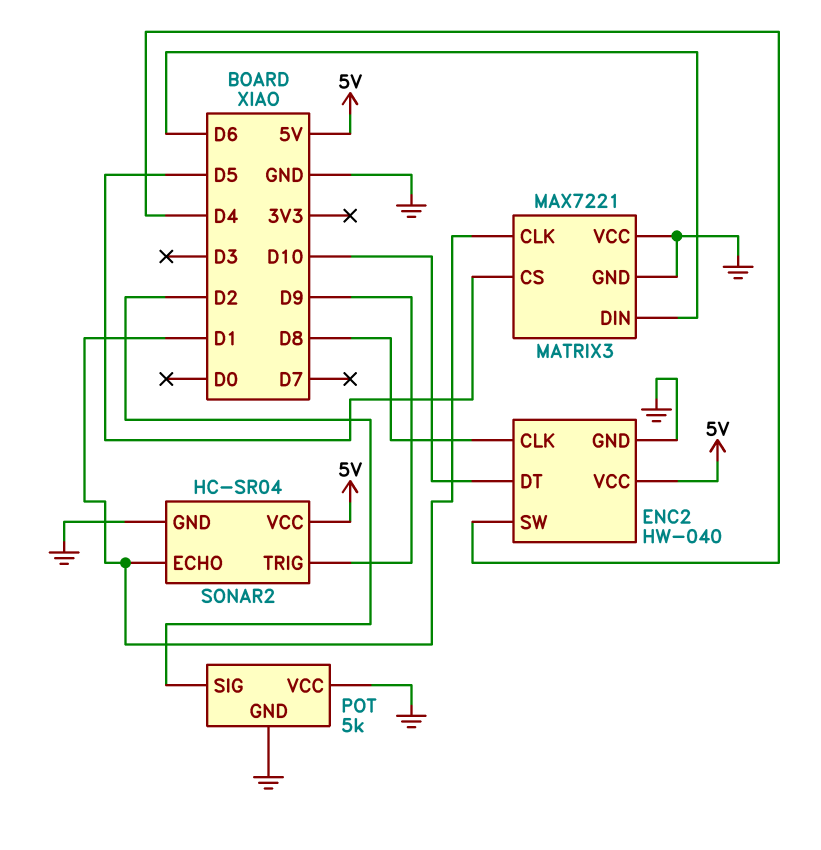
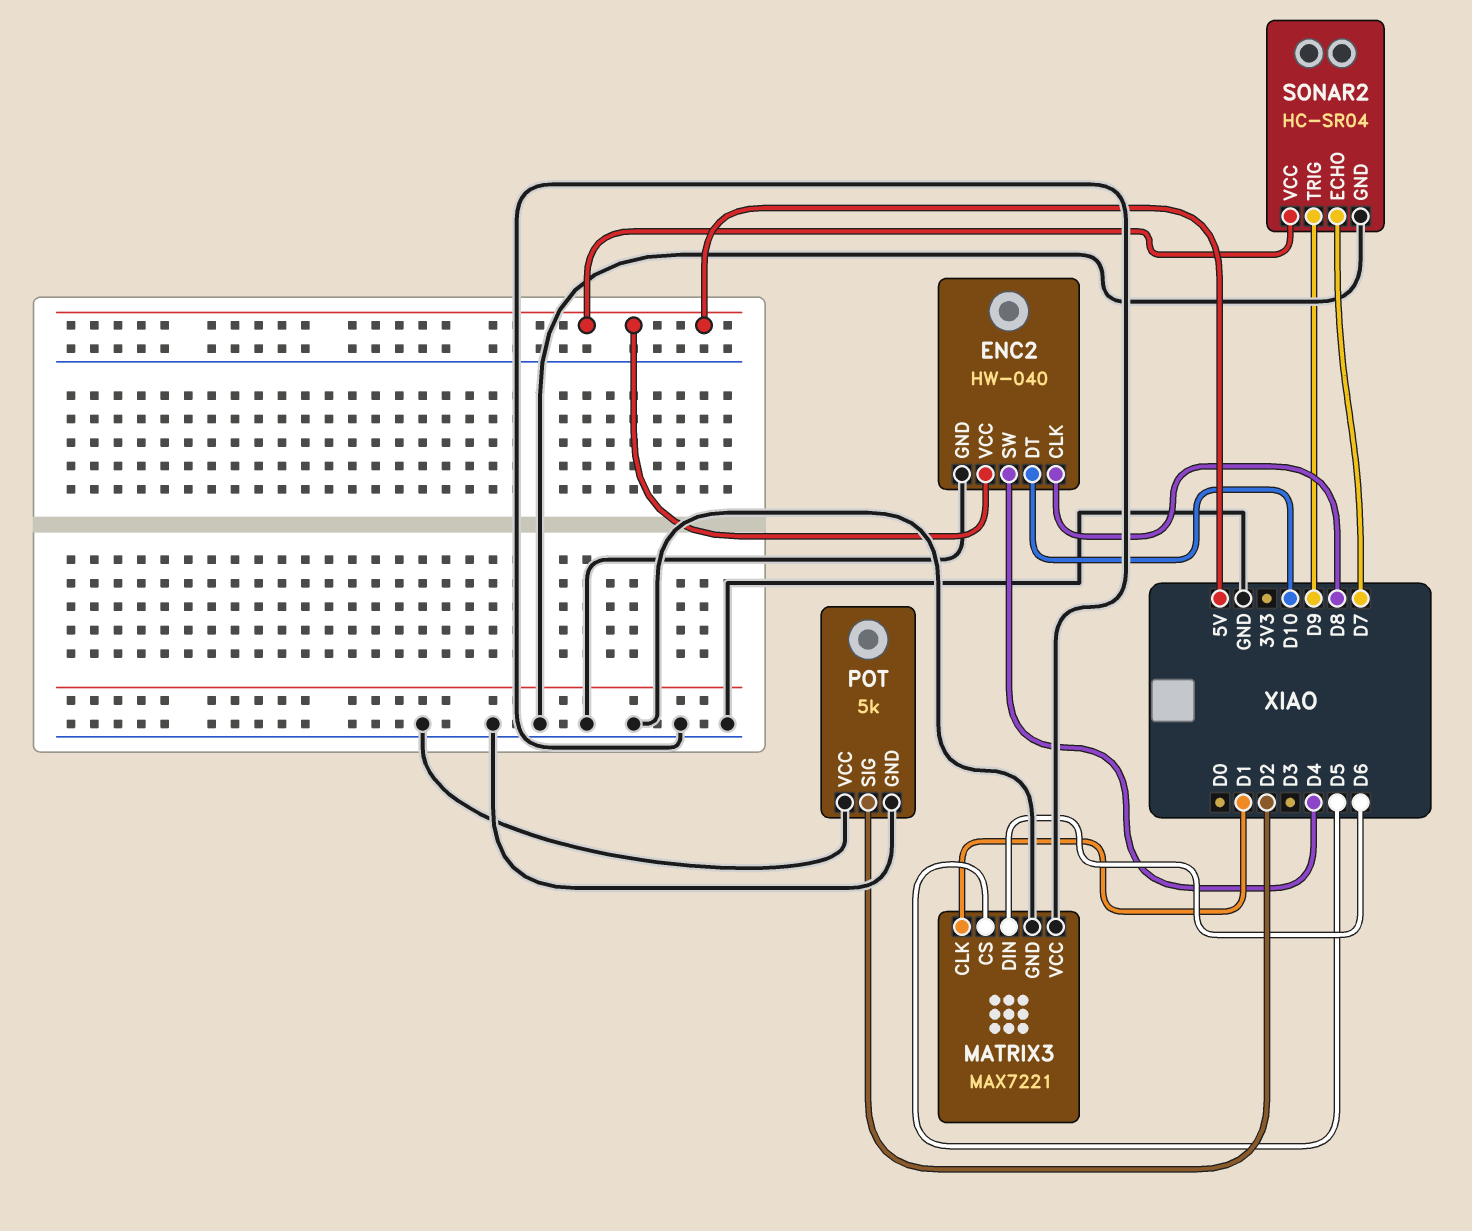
SONAR2 pin ECHO: D1 -> D7

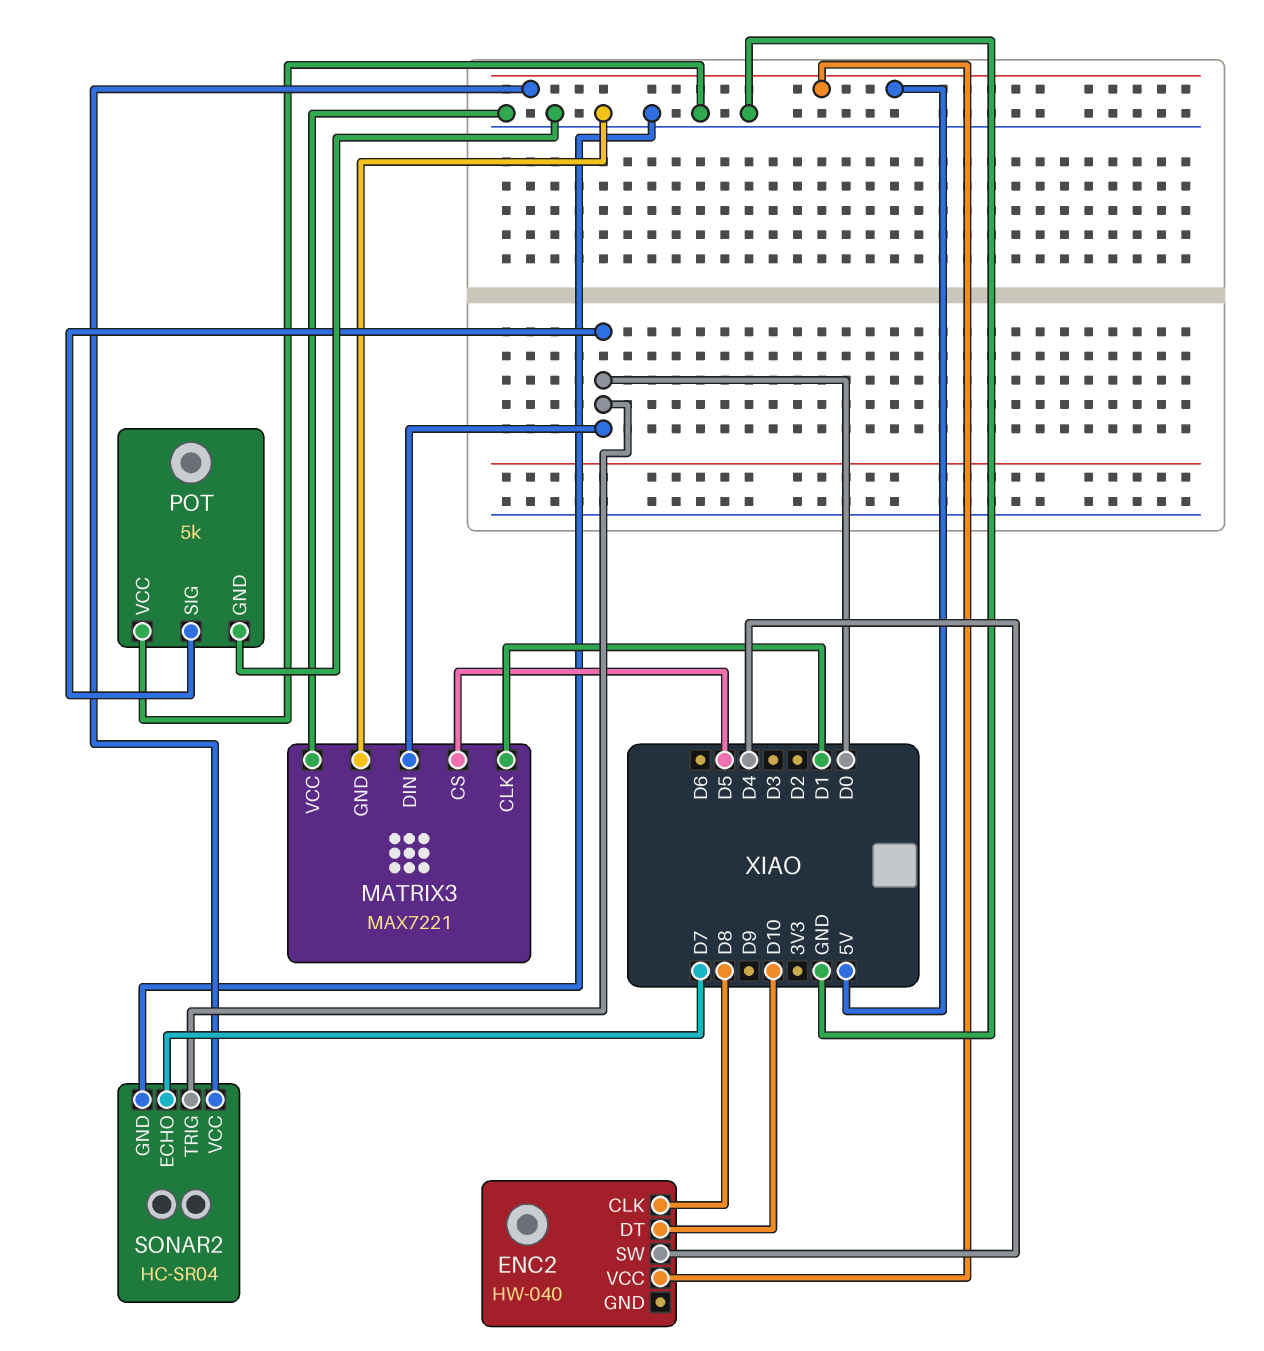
ENC2 pin GND: GND -> none
MATRIX3 pin DIN: D6 -> D0
POT pin SIG: D2 -> D0
SONAR2 pin TRIG: D9 -> D0

